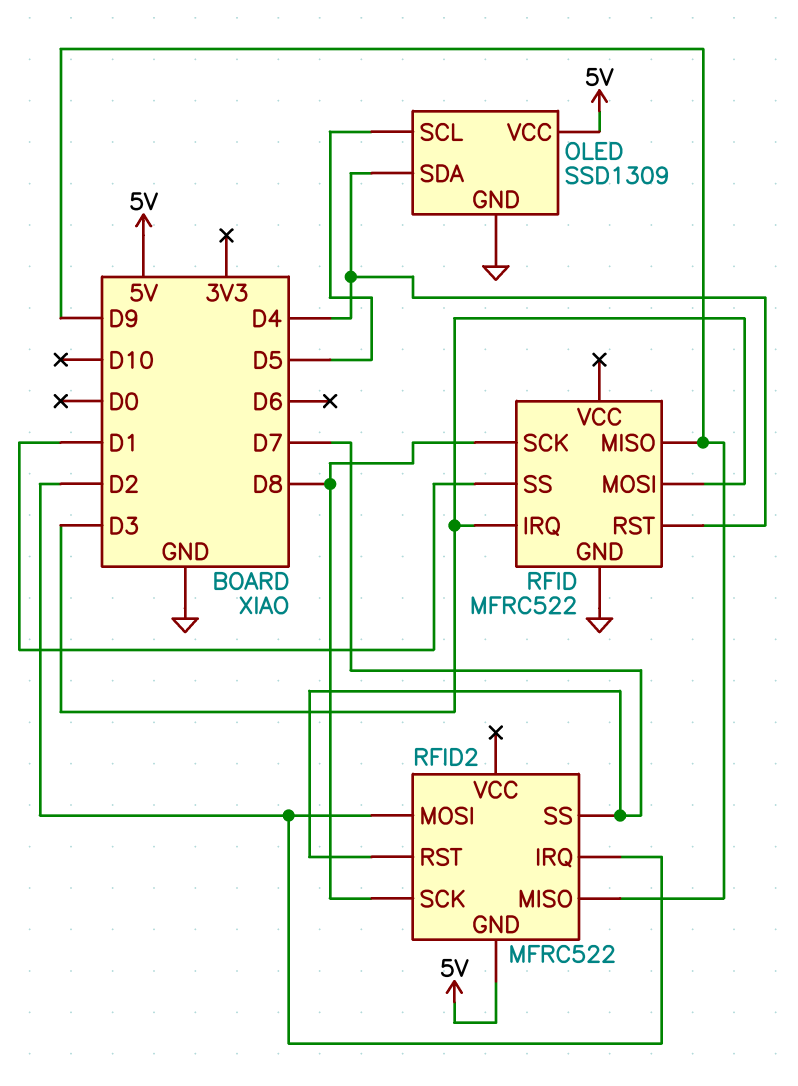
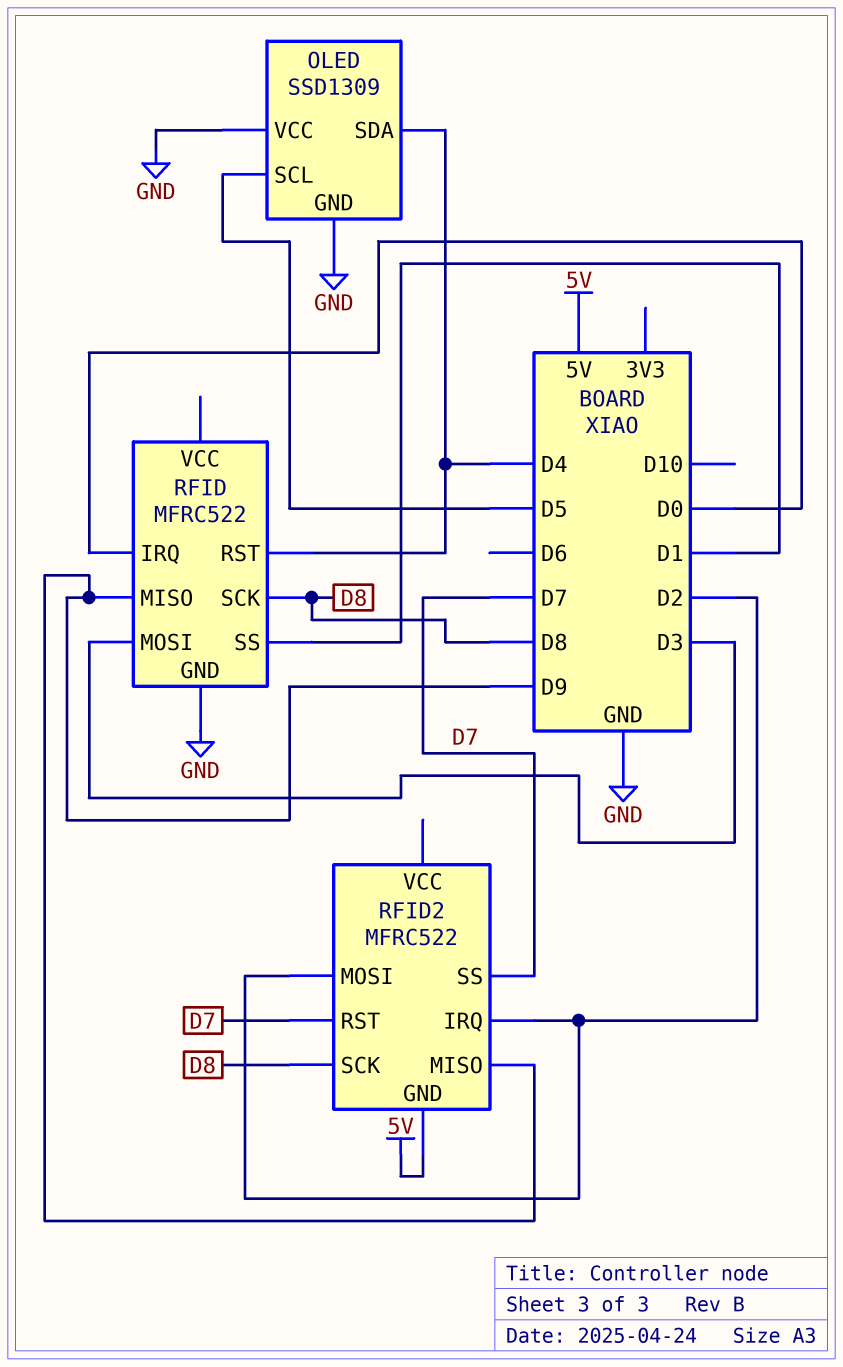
OLED pin VCC: 5V -> GND
RFID pin IRQ: D3 -> D0

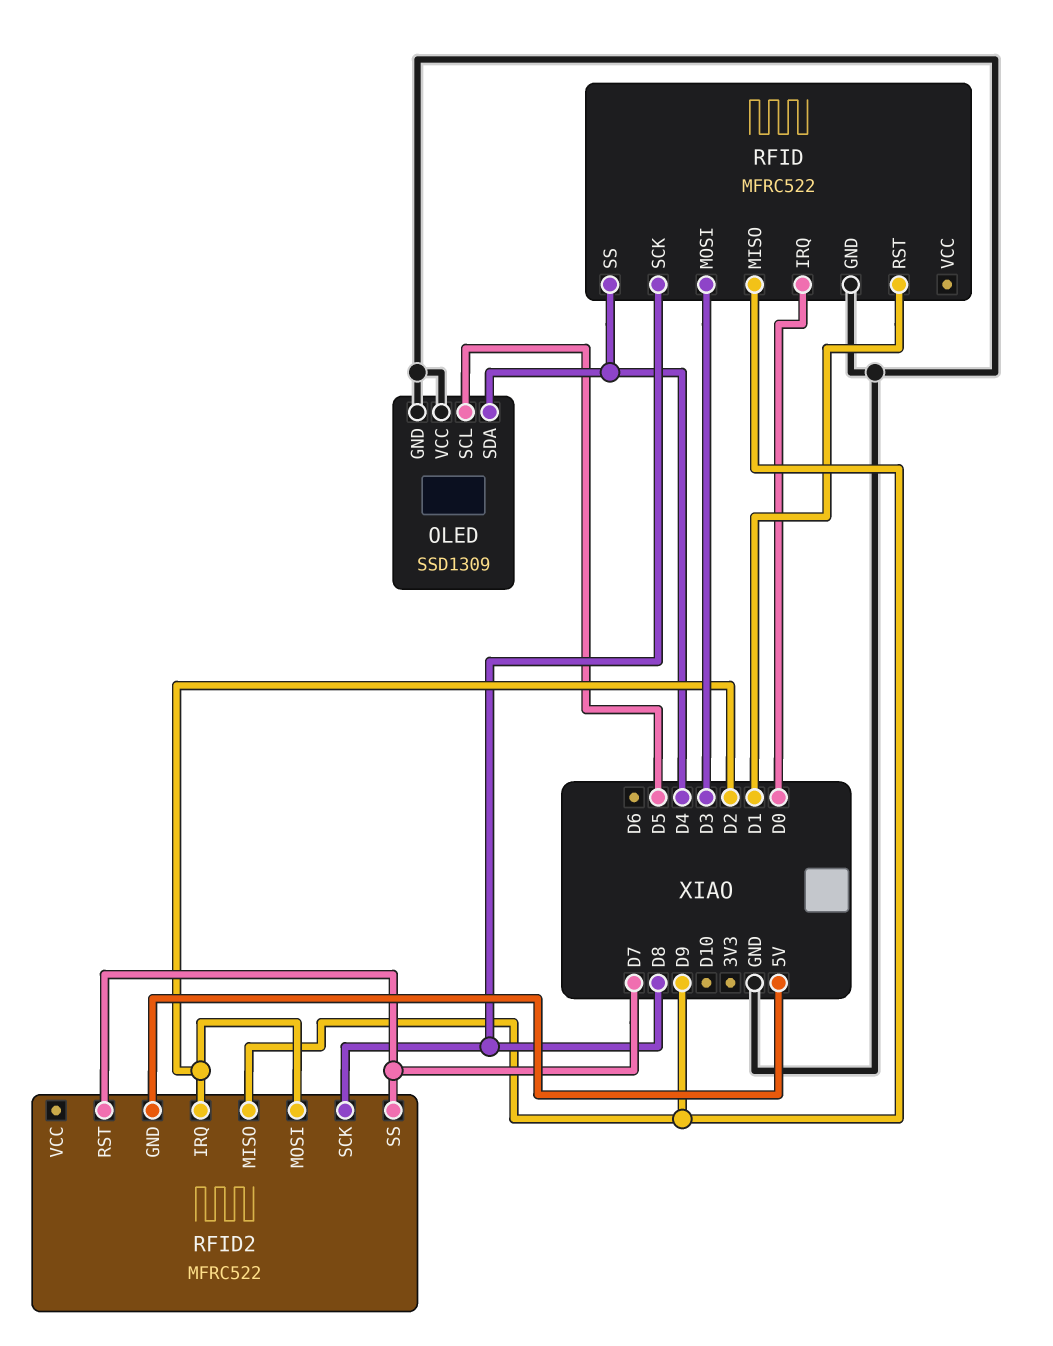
RFID pin RST: D4 -> D1
RFID pin SS: D1 -> D4

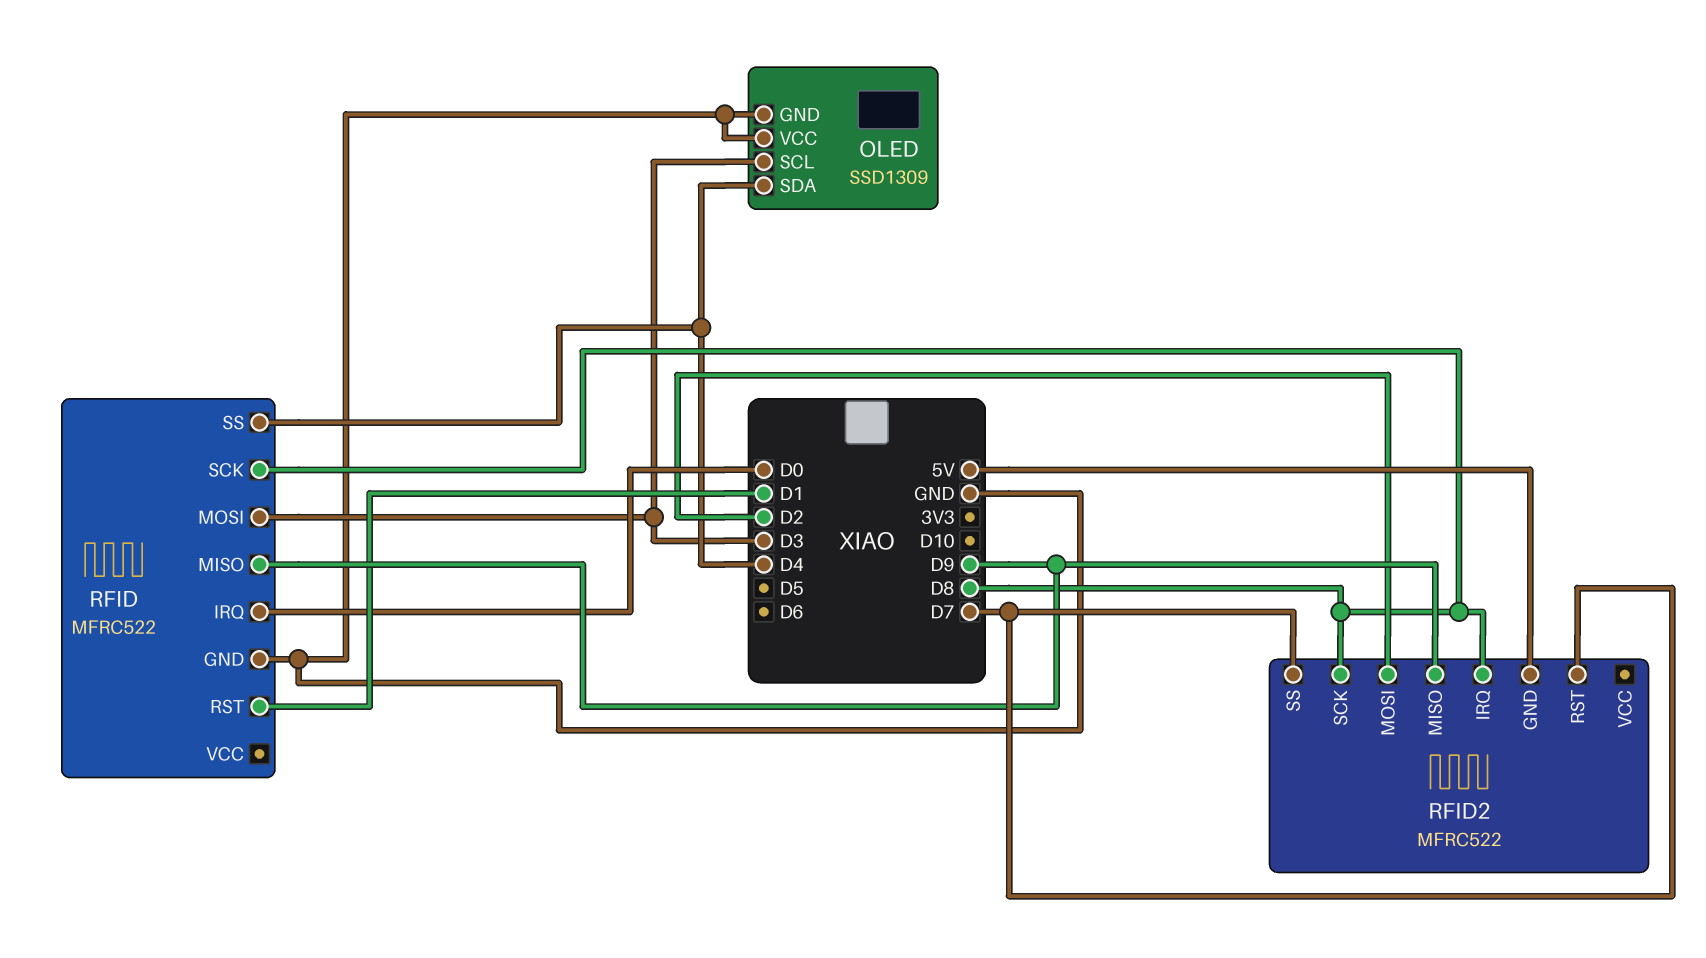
OLED pin SCL: D5 -> D3
RFID2 pin IRQ: D2 -> D8

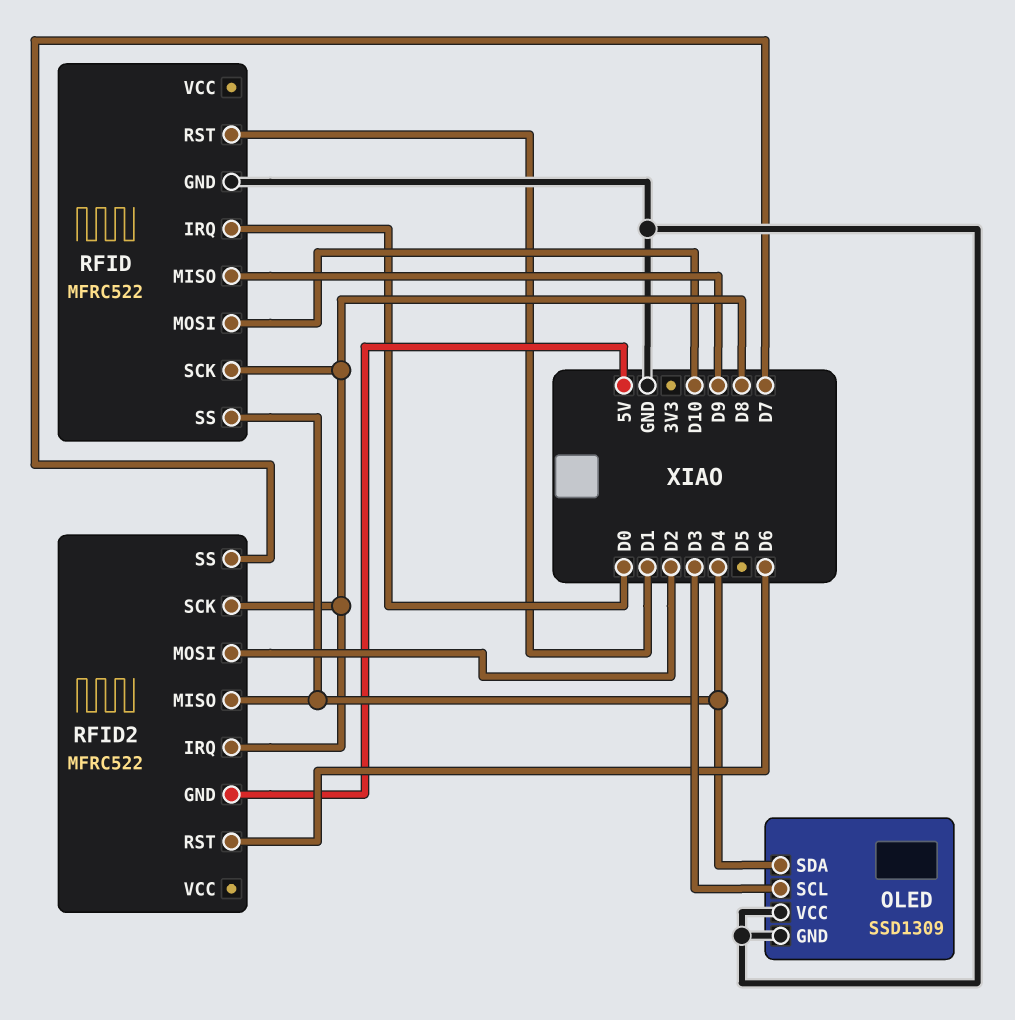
RFID pin MOSI: D3 -> D10
RFID2 pin MISO: D9 -> D4
RFID2 pin RST: D7 -> D6

